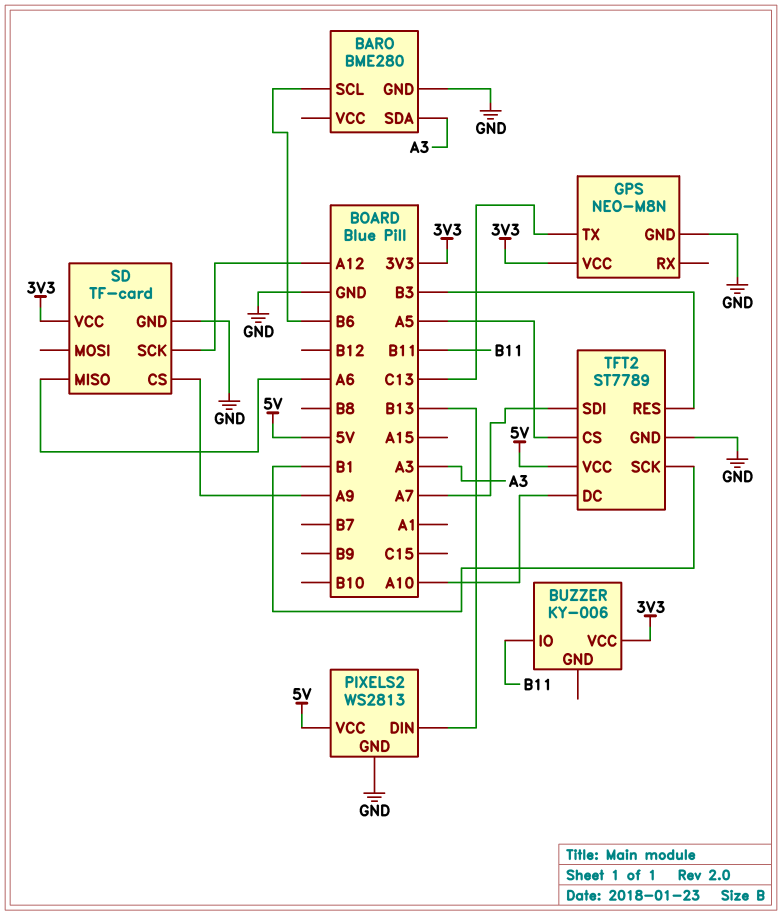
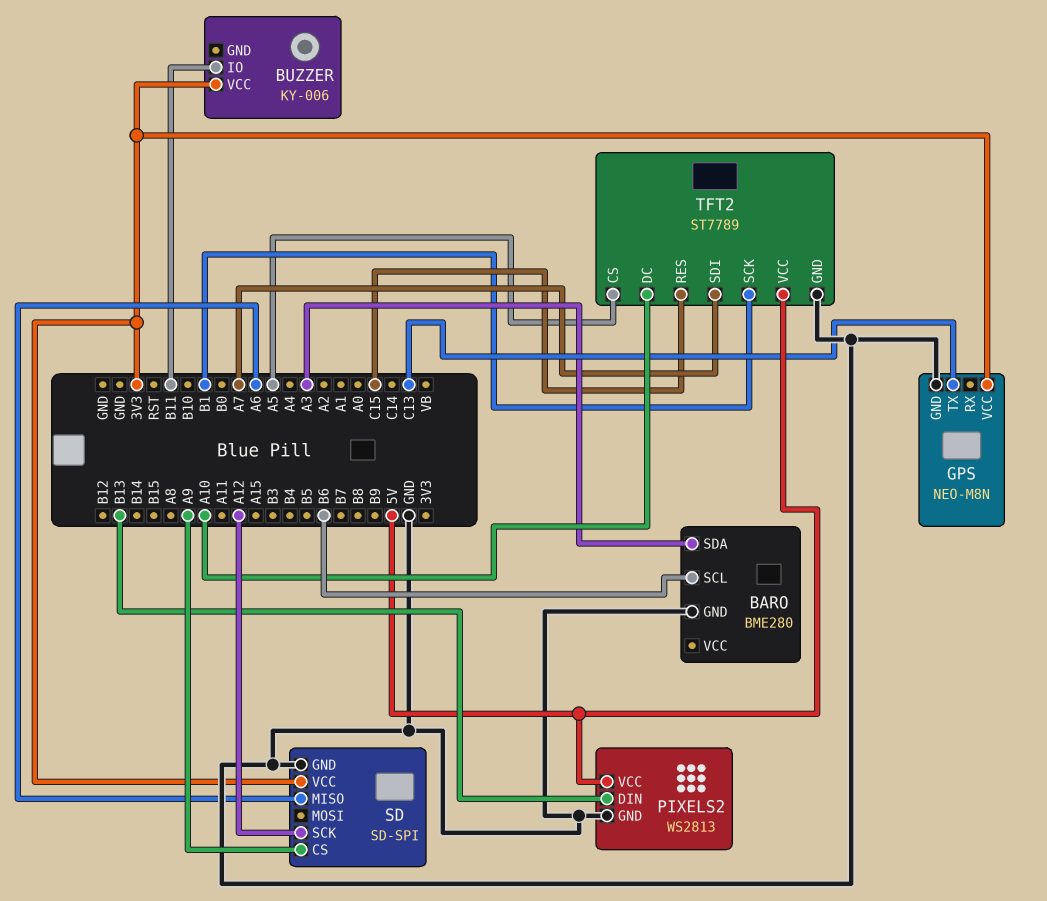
SD: TF-card -> SD-SPI
TFT2 pin RES: B3 -> C15

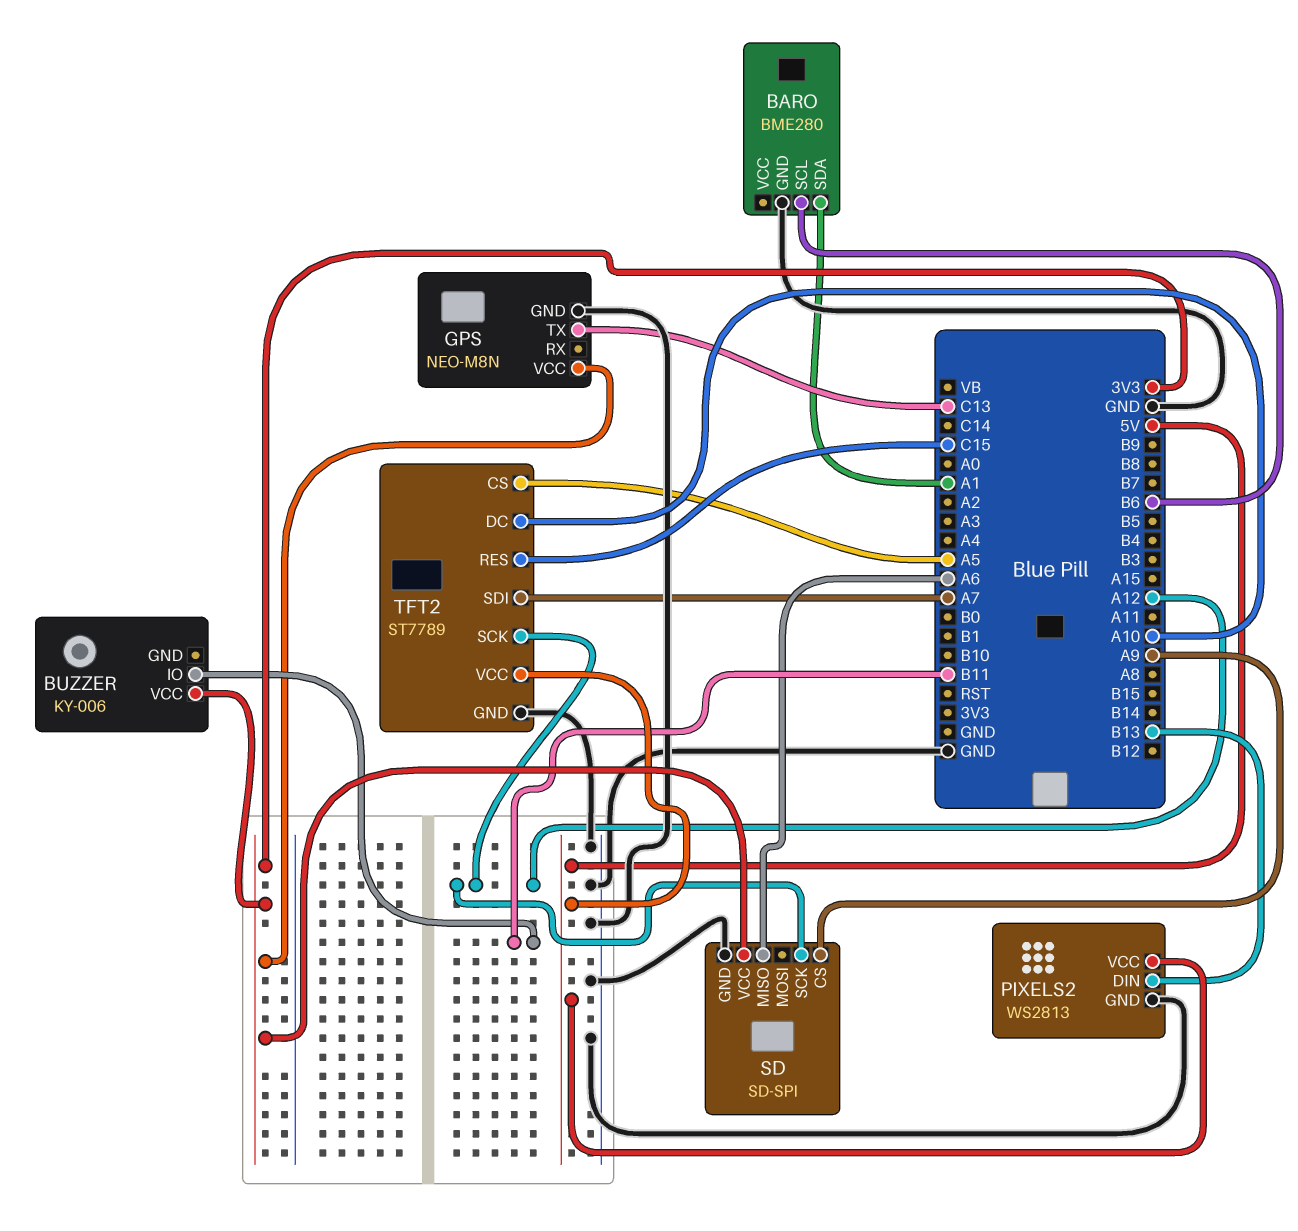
BARO pin SDA: A3 -> A1
TFT2 pin SCK: B1 -> A12

